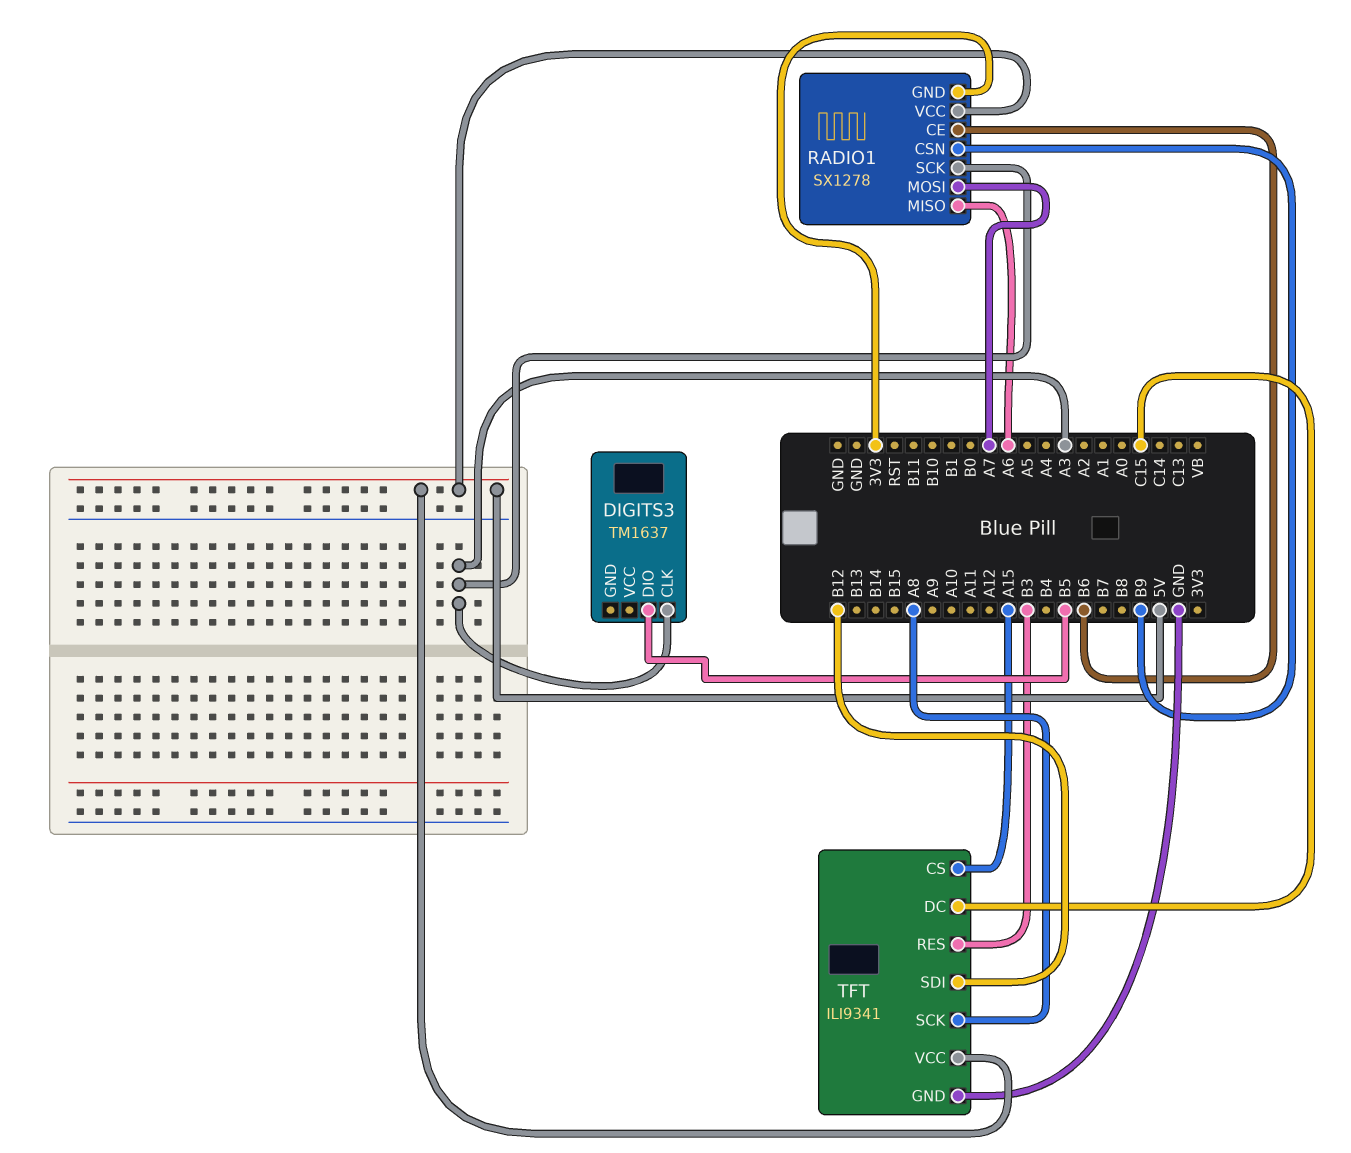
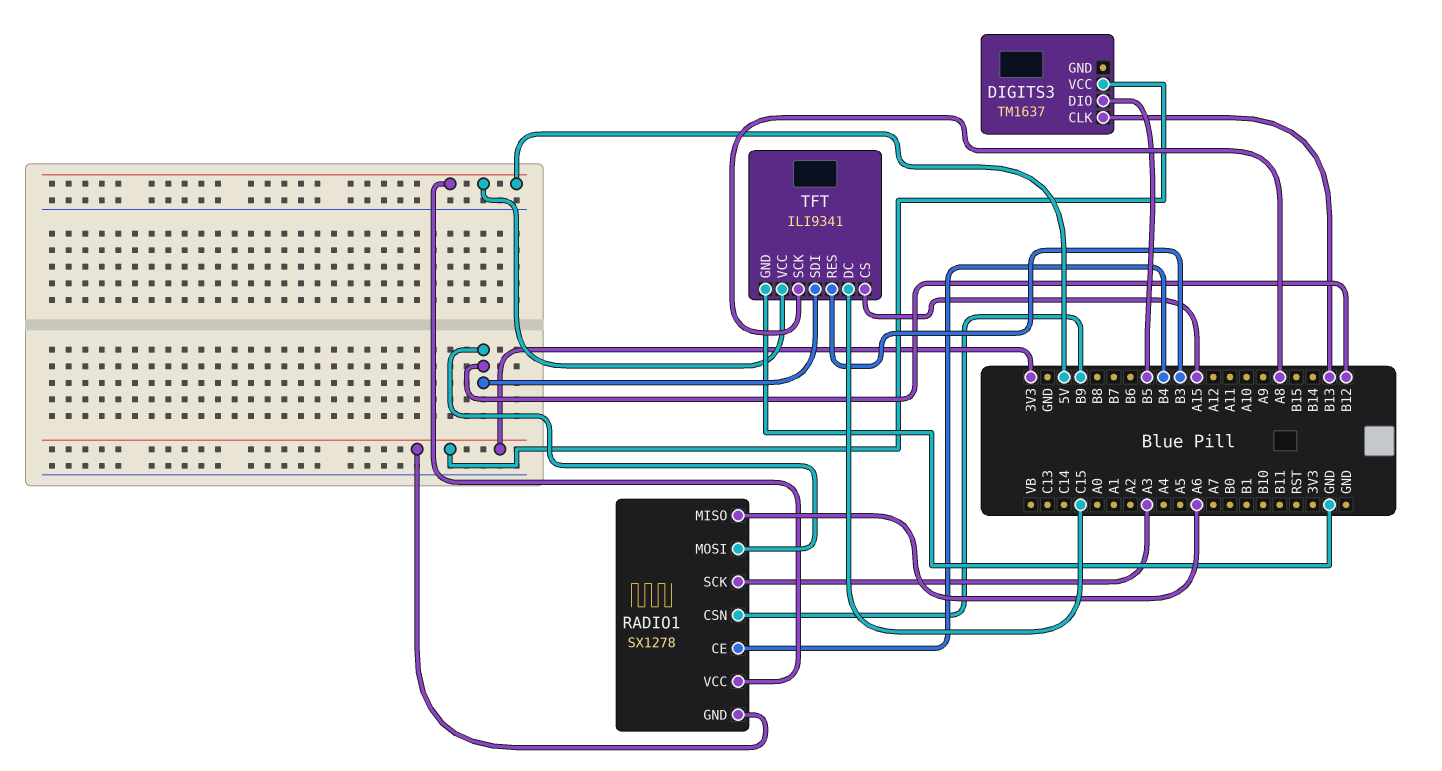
DIGITS3 pin CLK: A3 -> B13
DIGITS3 pin VCC: none -> 3V3
RADIO1 pin CE: B6 -> B4
RADIO1 pin MOSI: A7 -> B12

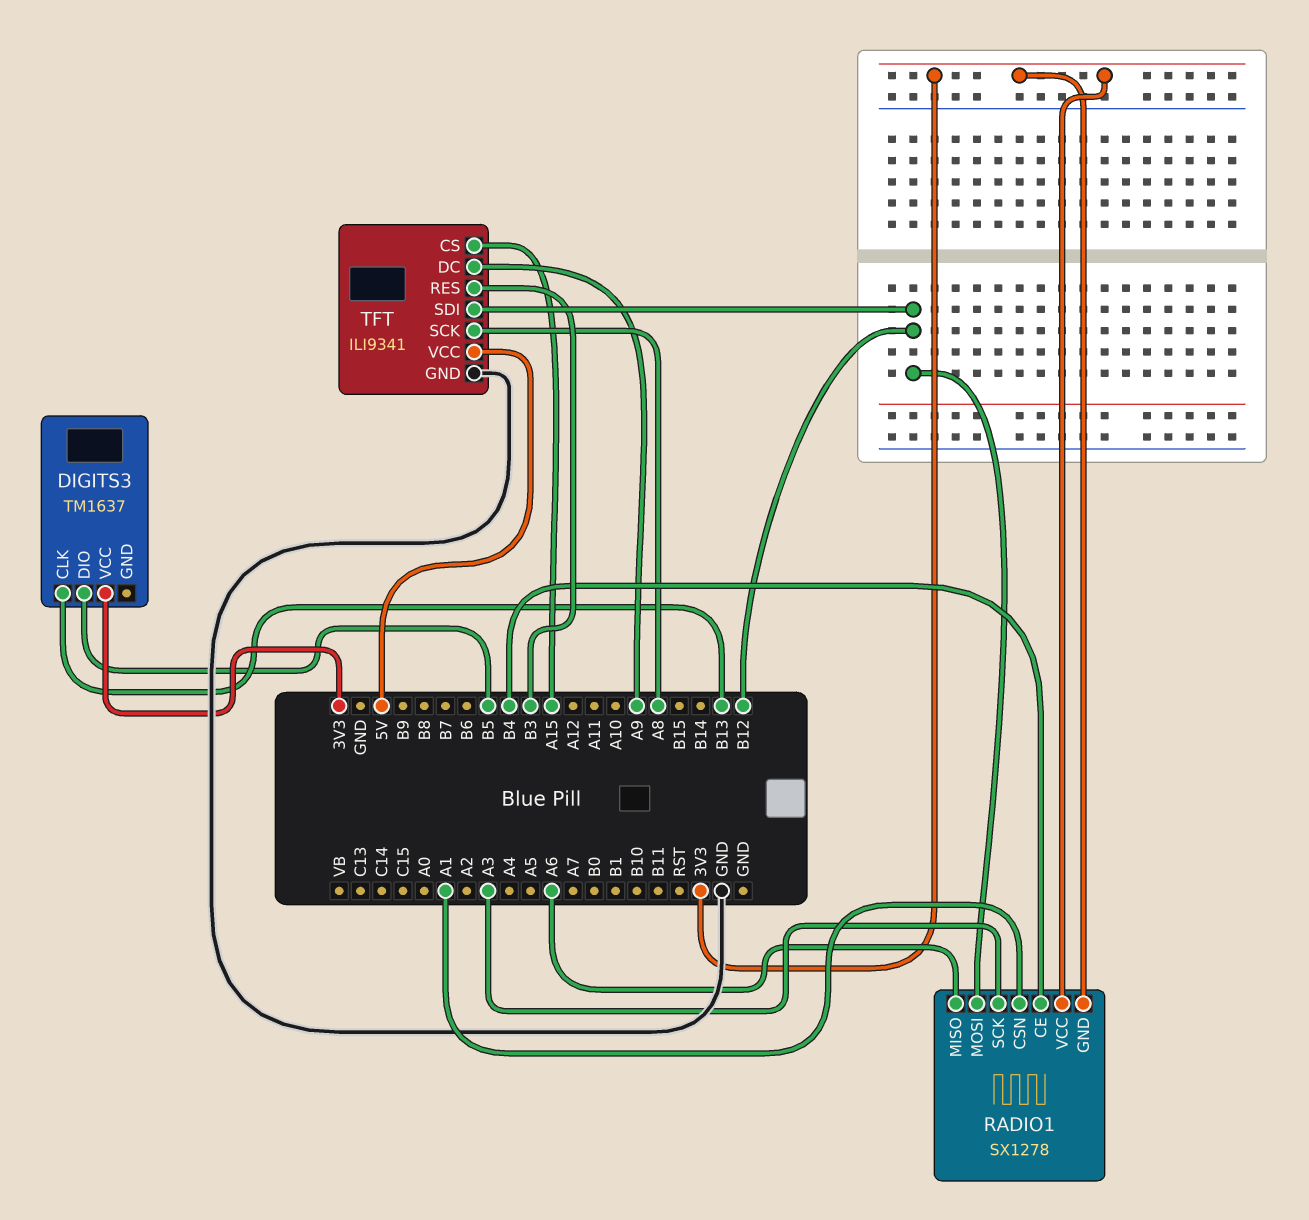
RADIO1 pin CSN: B9 -> A1
RADIO1 pin VCC: 5V -> 3V3
TFT pin DC: C15 -> A9

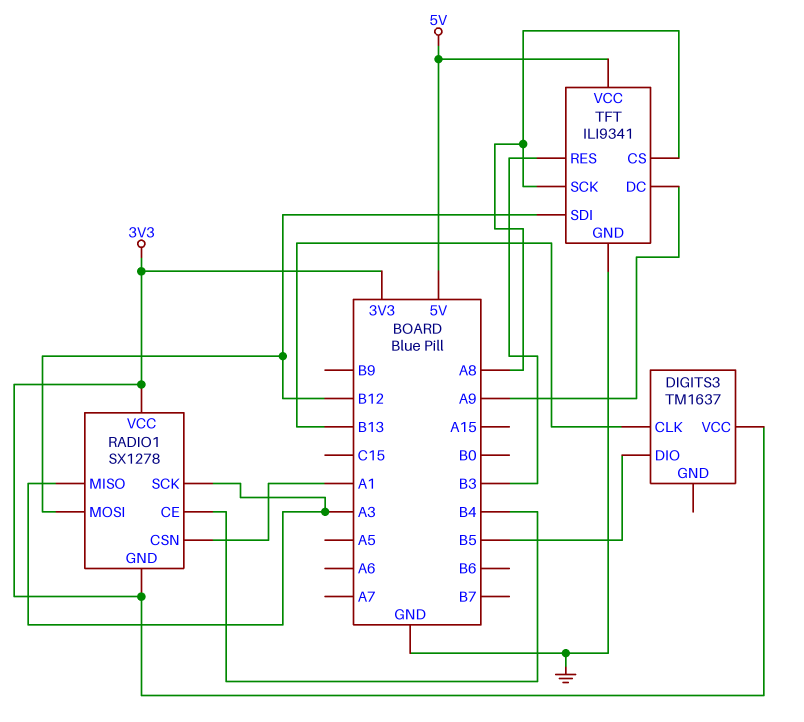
RADIO1 pin MISO: A6 -> A3
TFT pin CS: A15 -> A8

